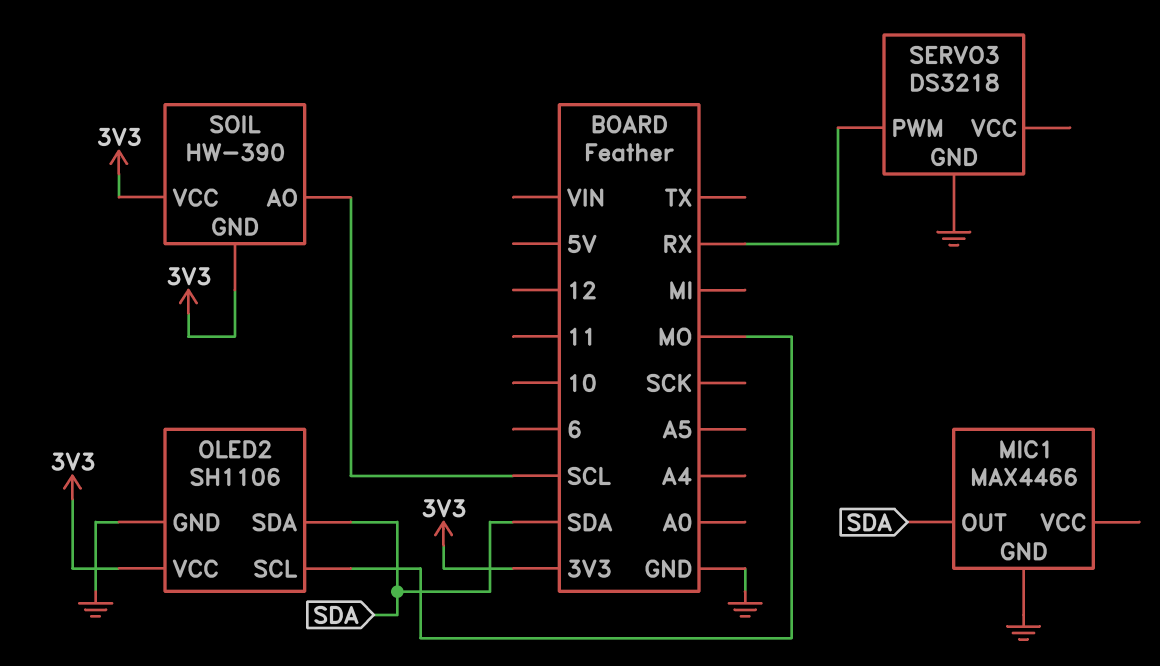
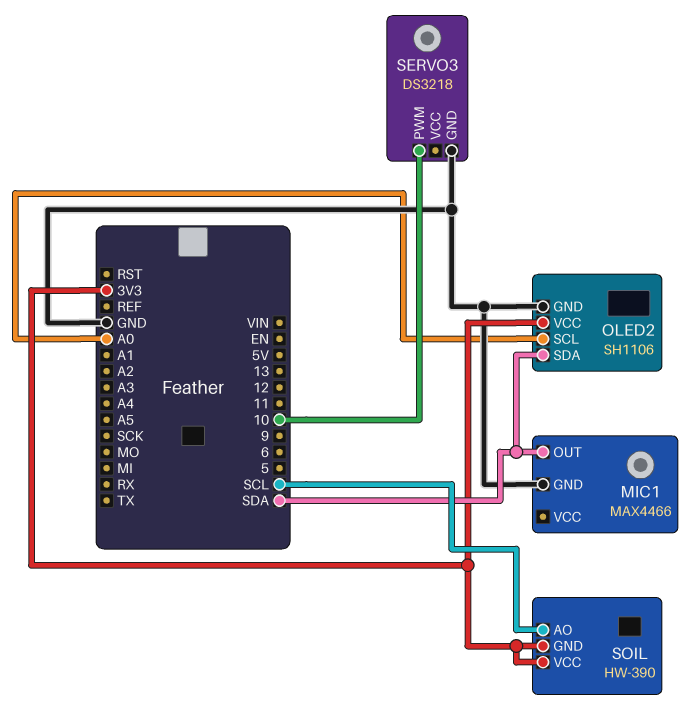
OLED2 pin SCL: MO -> A0
SERVO3 pin PWM: RX -> 10

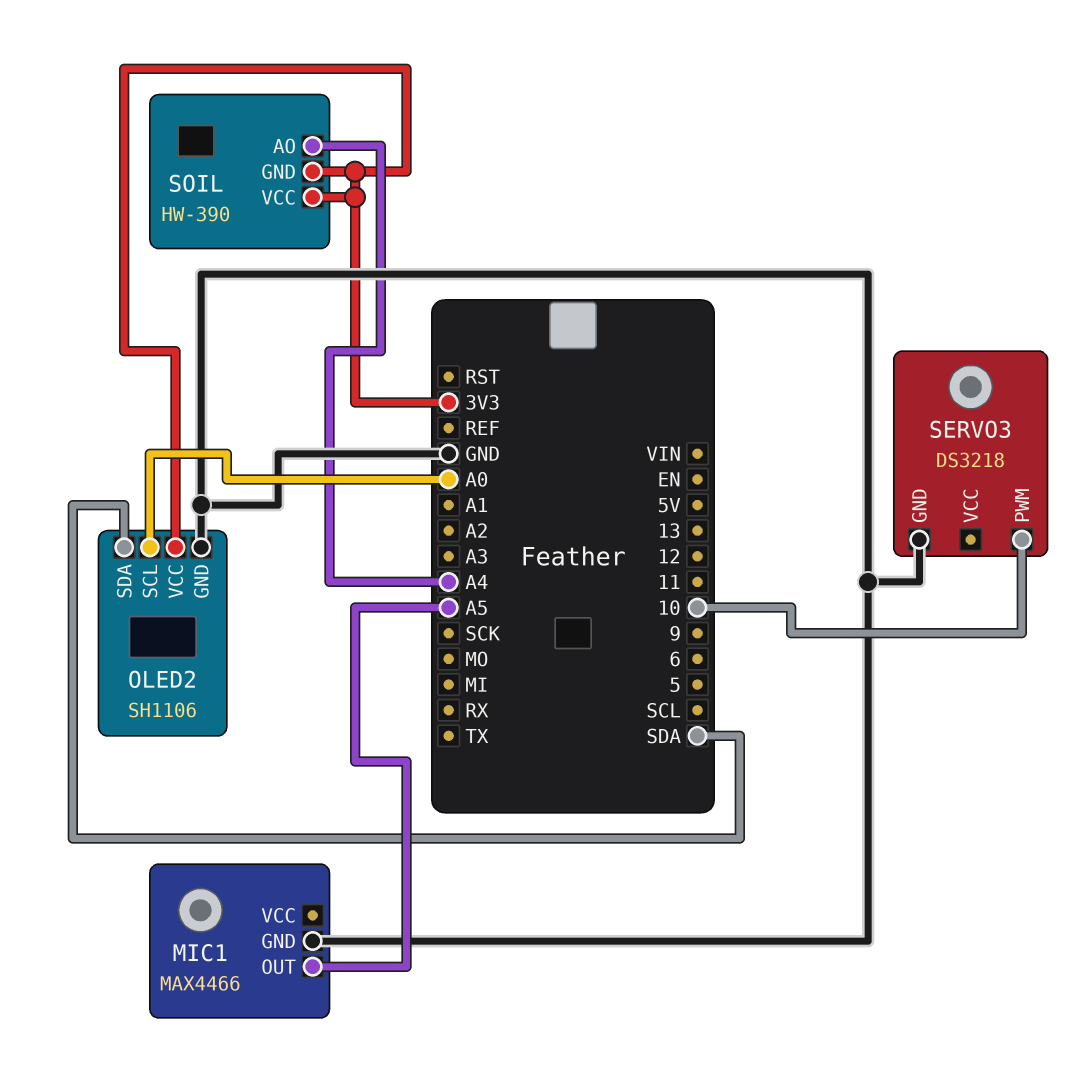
MIC1 pin OUT: SDA -> A5
SOIL pin AO: SCL -> A4

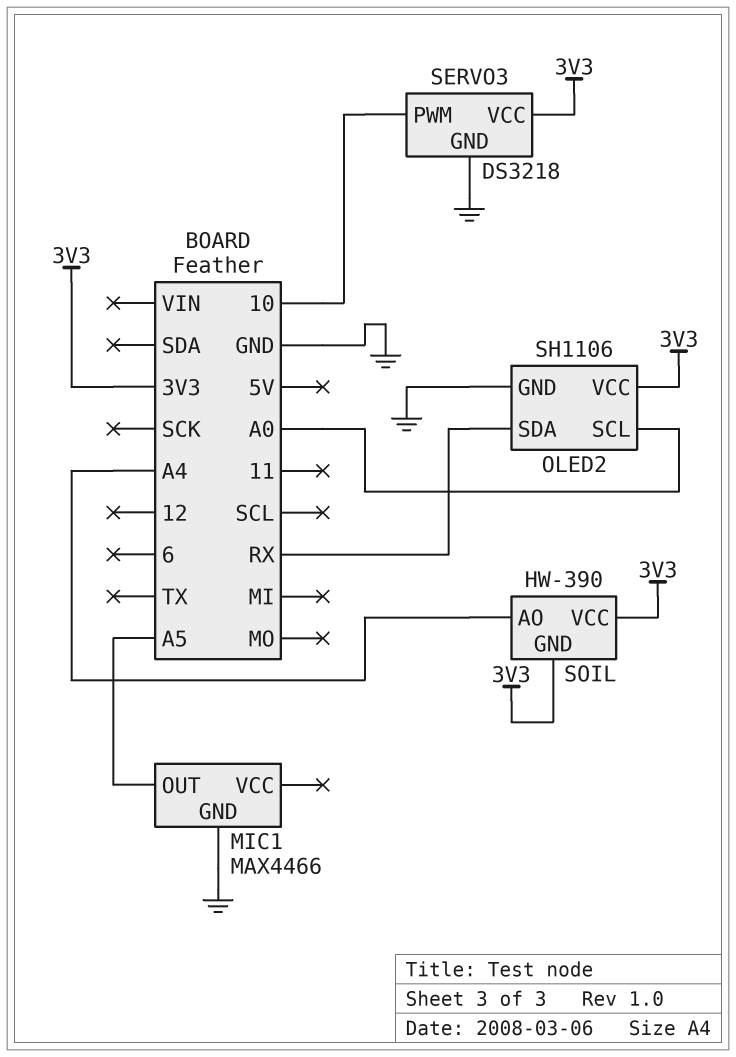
OLED2 pin SDA: SDA -> RX
SERVO3 pin VCC: none -> 3V3

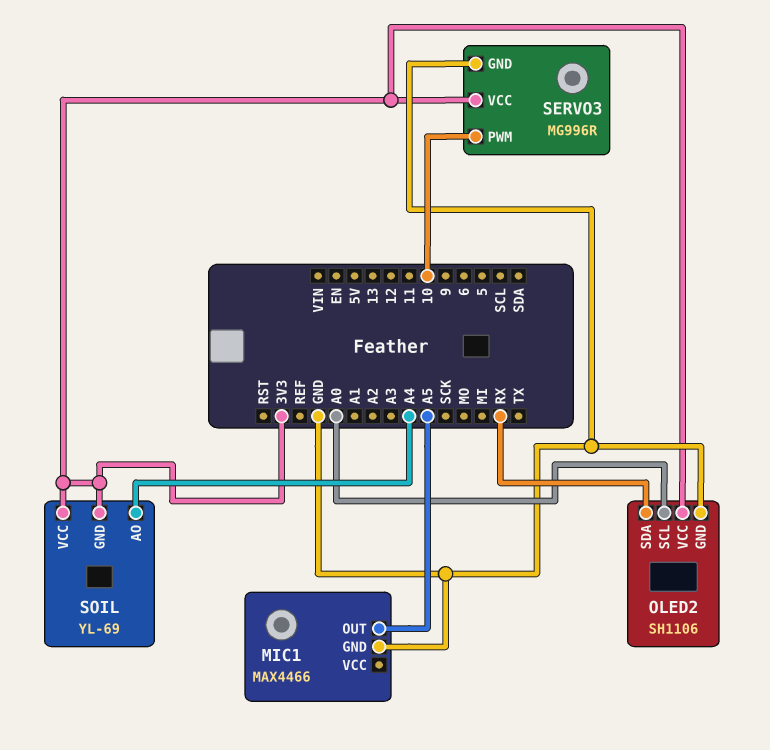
SERVO3: DS3218 -> MG996R
SOIL: HW-390 -> YL-69

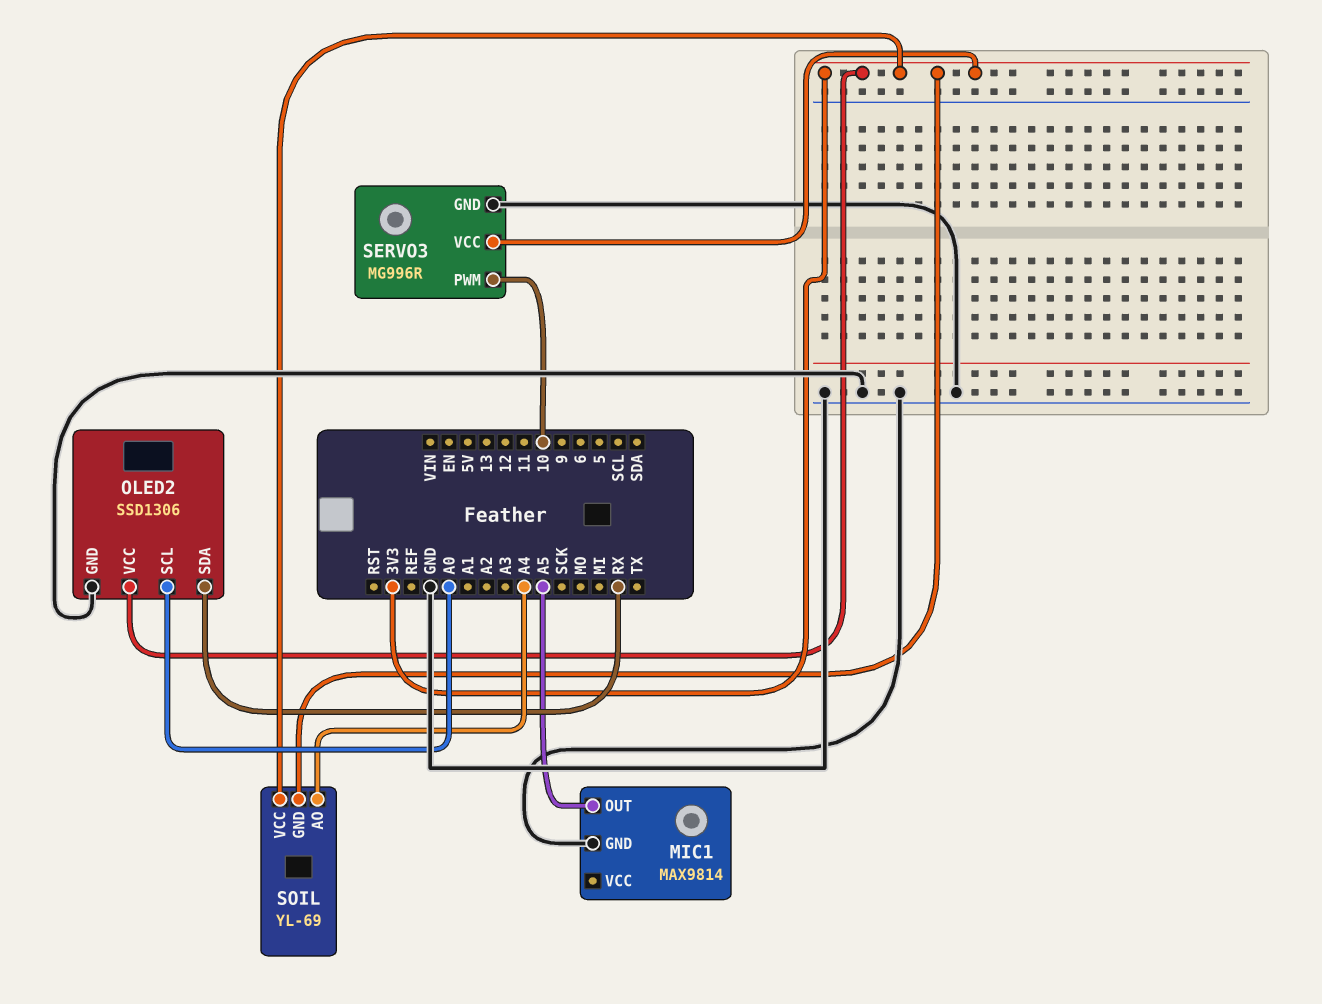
MIC1: MAX4466 -> MAX9814
OLED2: SH1106 -> SSD1306

